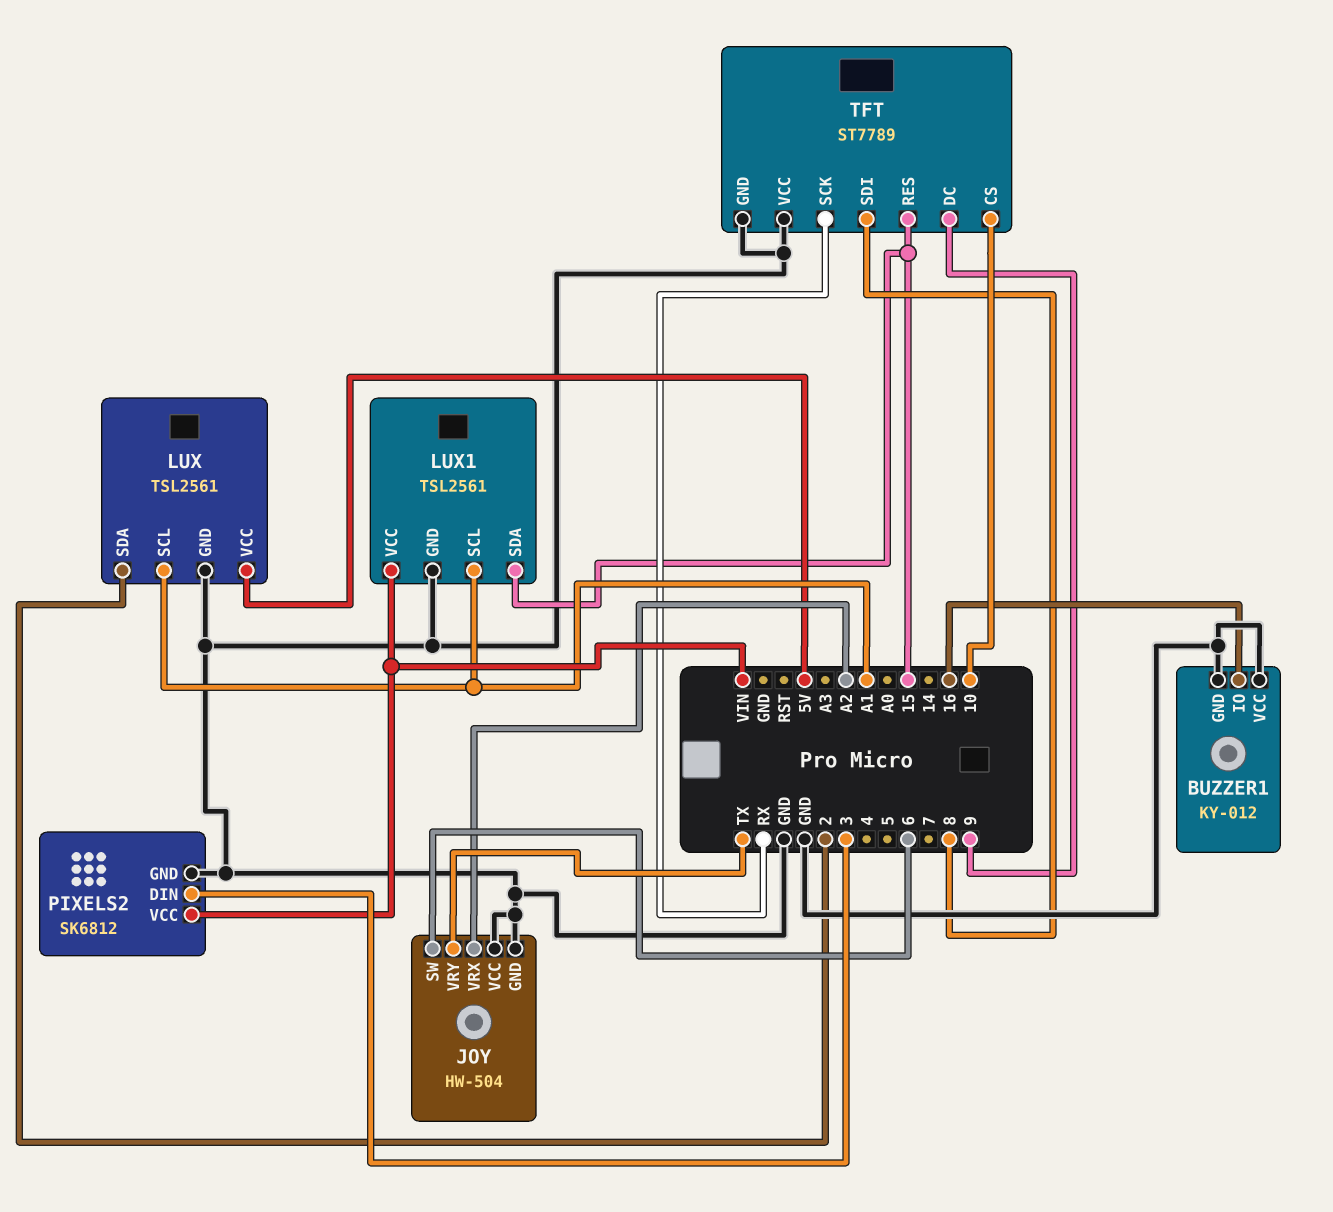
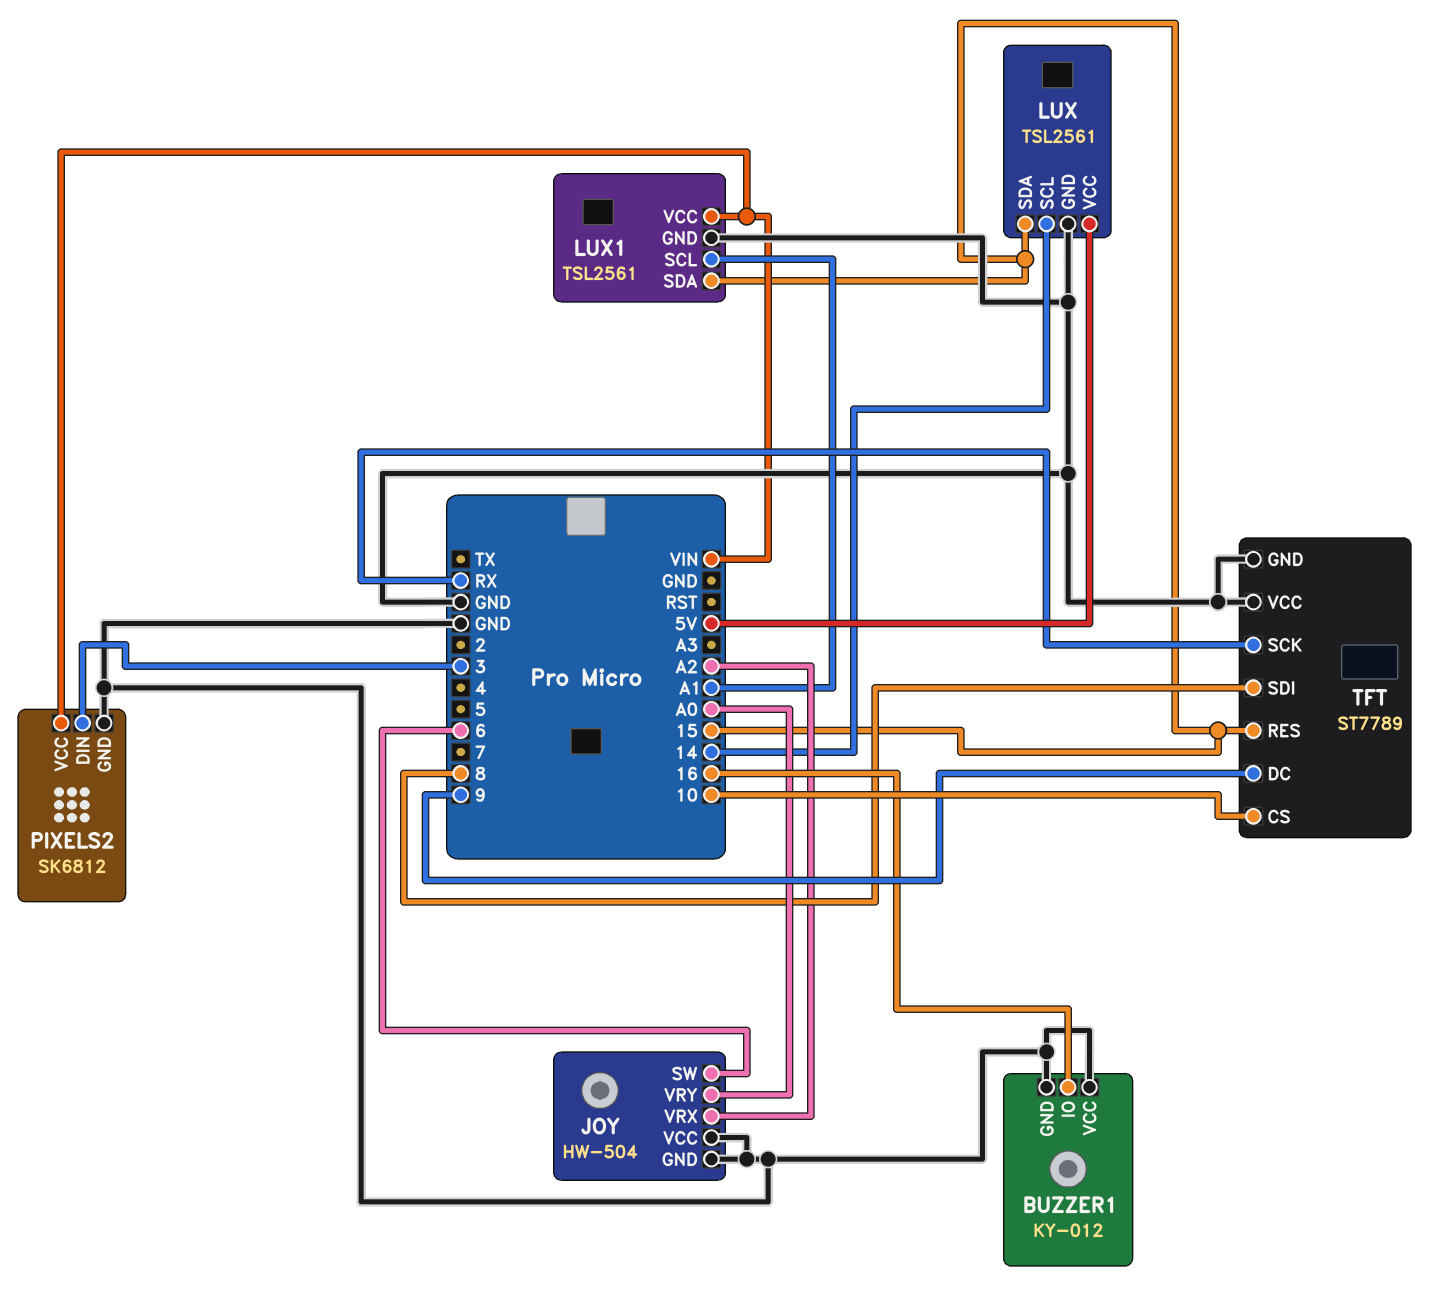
JOY pin VRY: TX -> A0
LUX pin SCL: A1 -> 14
LUX pin SDA: 2 -> 15

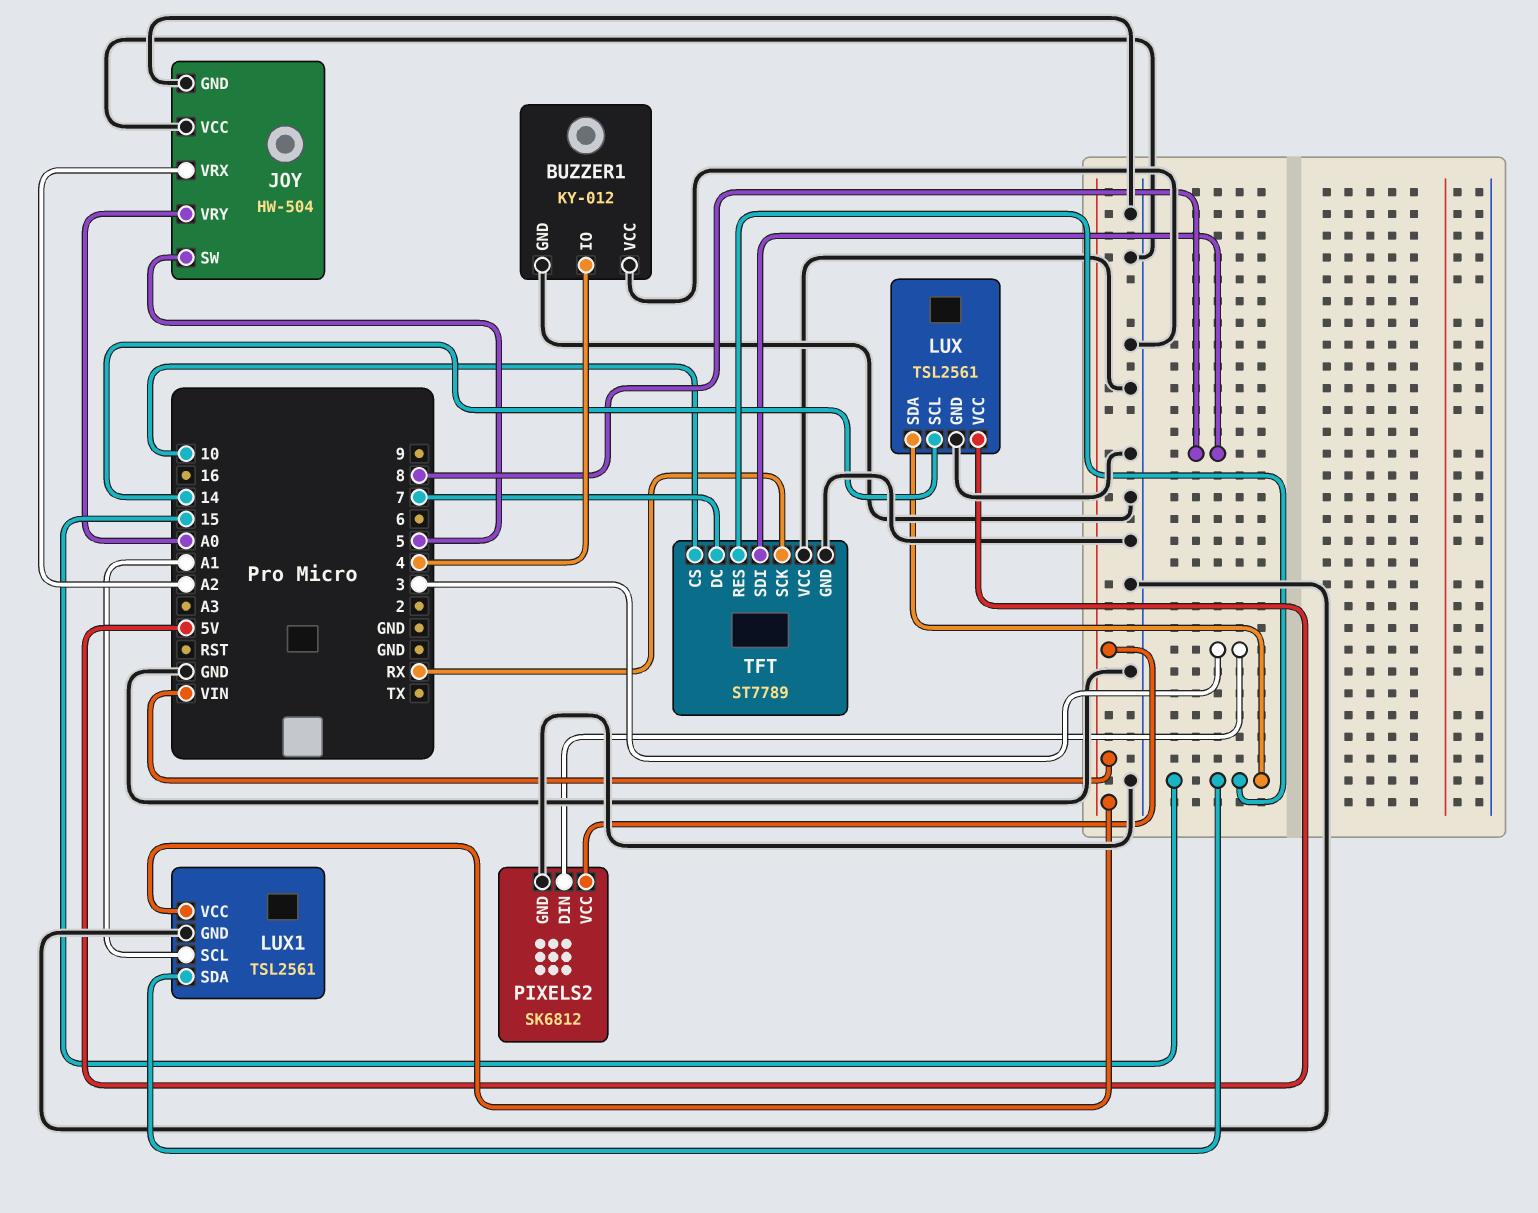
BUZZER1 pin IO: 16 -> 4
JOY pin SW: 6 -> 5
TFT pin DC: 9 -> 7

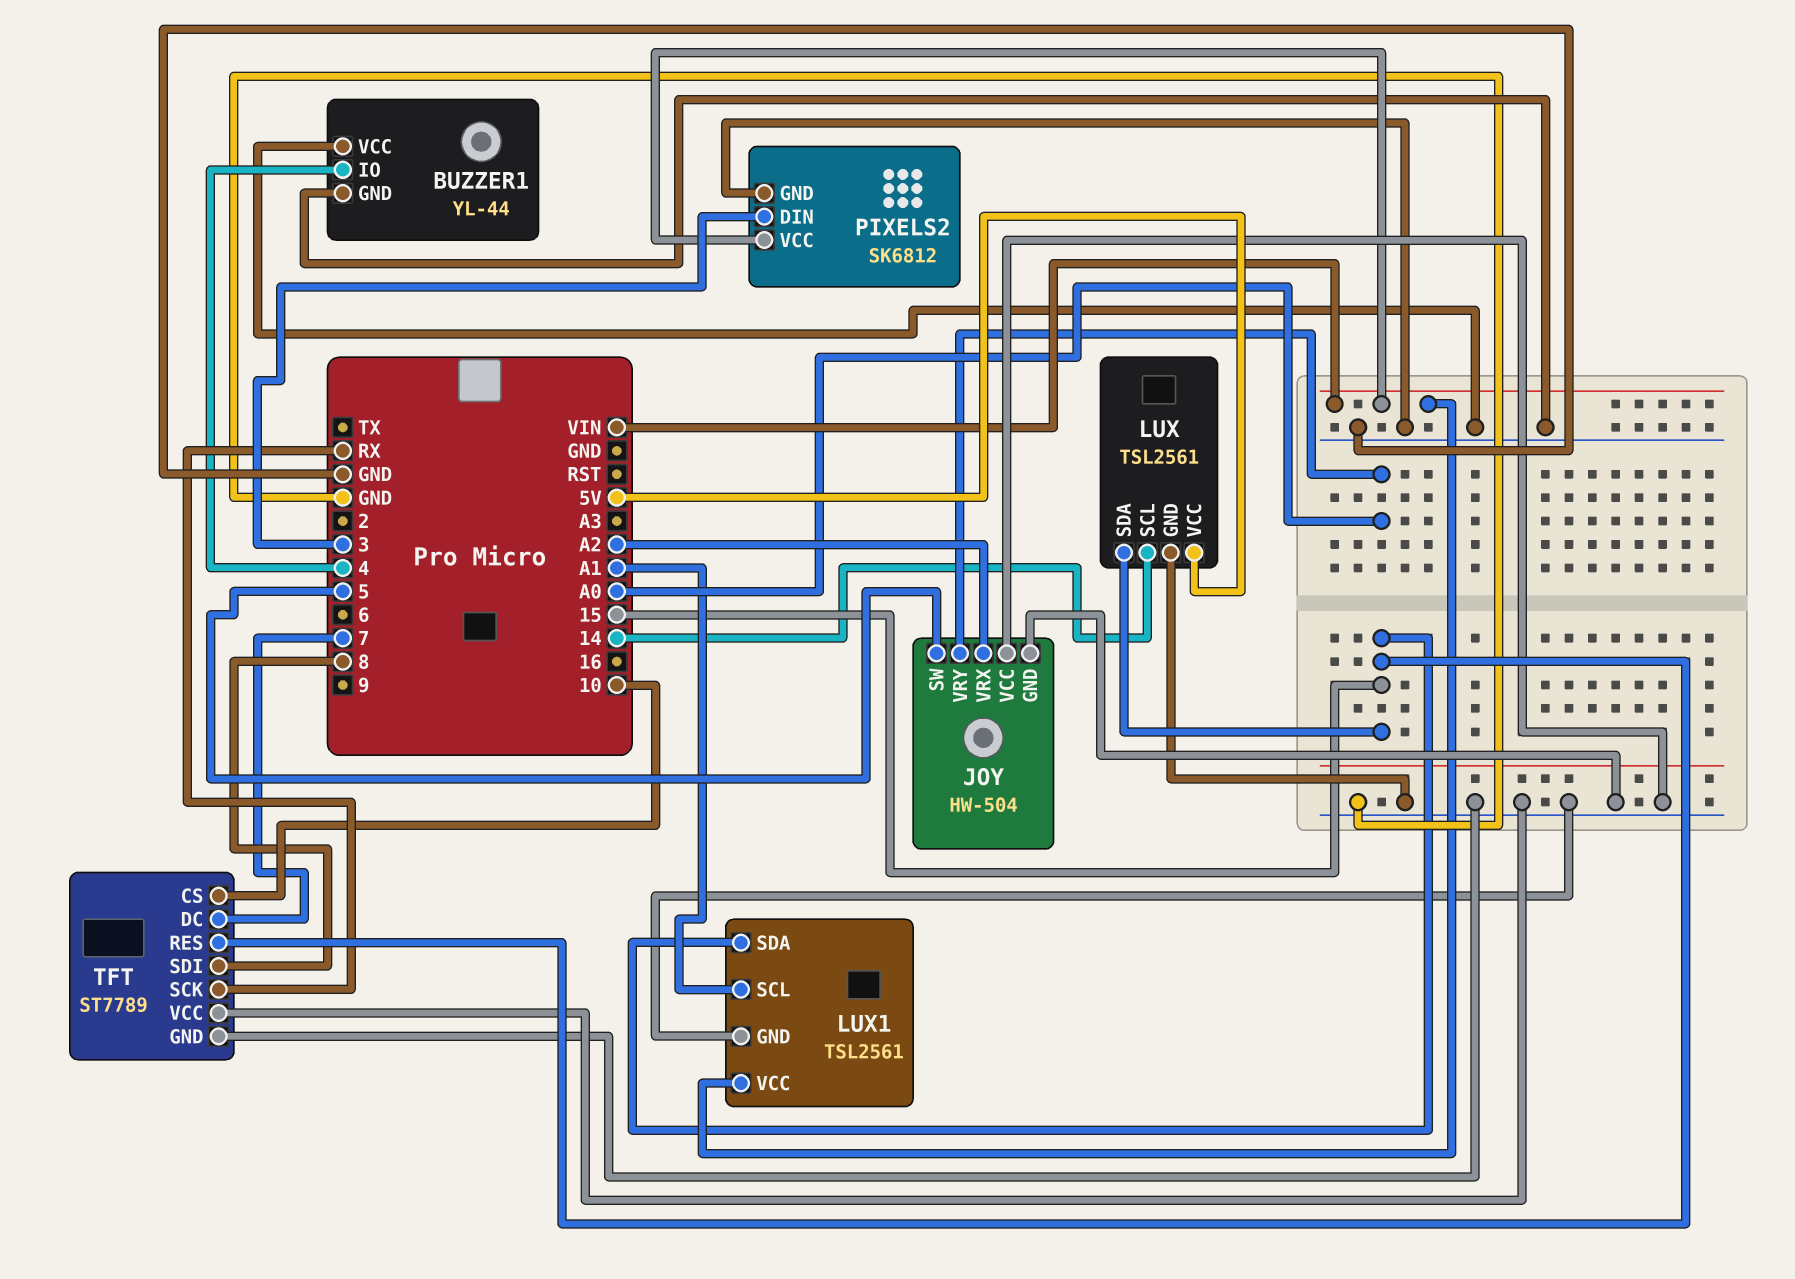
BUZZER1: KY-012 -> YL-44

